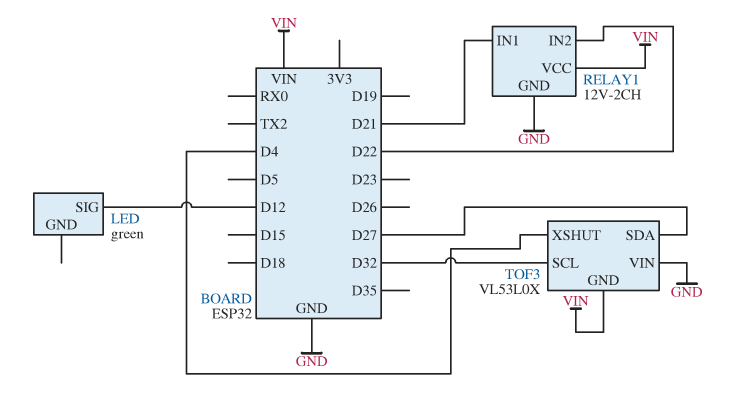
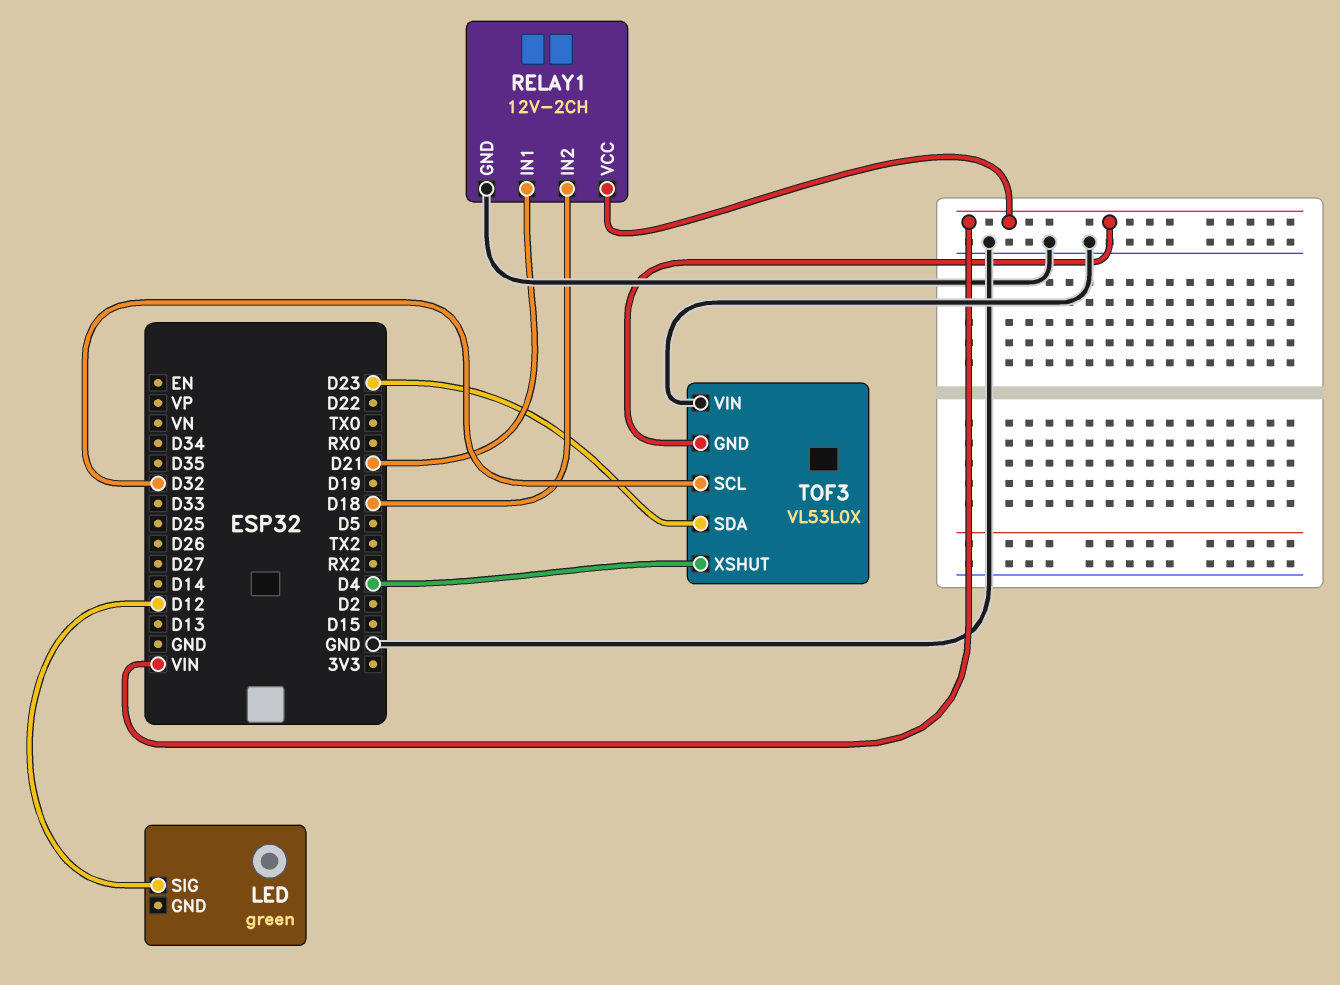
RELAY1 pin IN2: D22 -> D18
TOF3 pin SDA: D27 -> D23

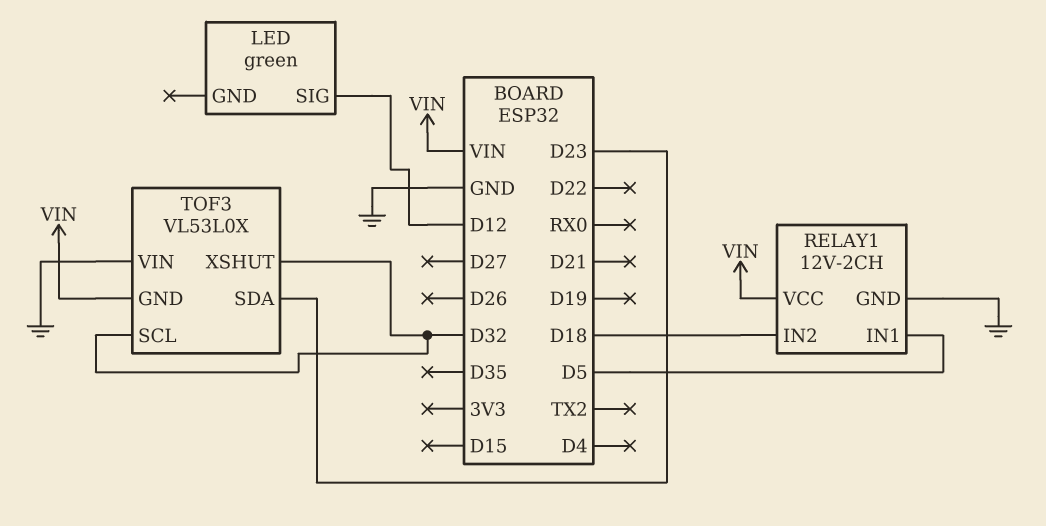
RELAY1 pin IN1: D21 -> D5
TOF3 pin XSHUT: D4 -> D32

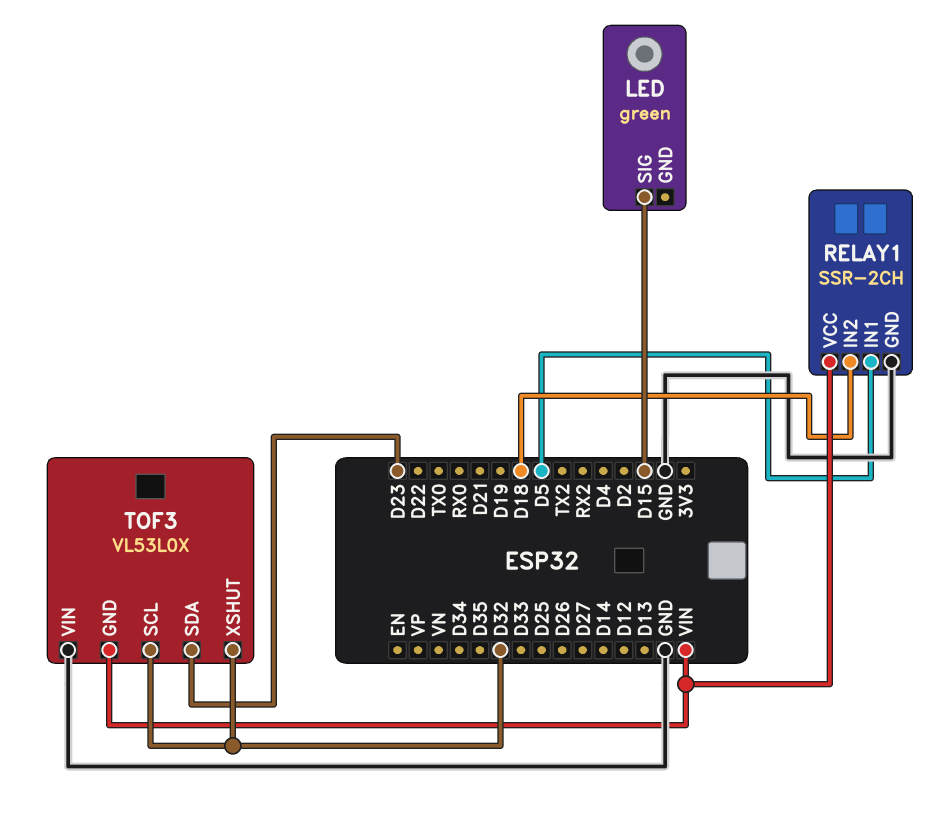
LED pin SIG: D12 -> D15
RELAY1: 12V-2CH -> SSR-2CH

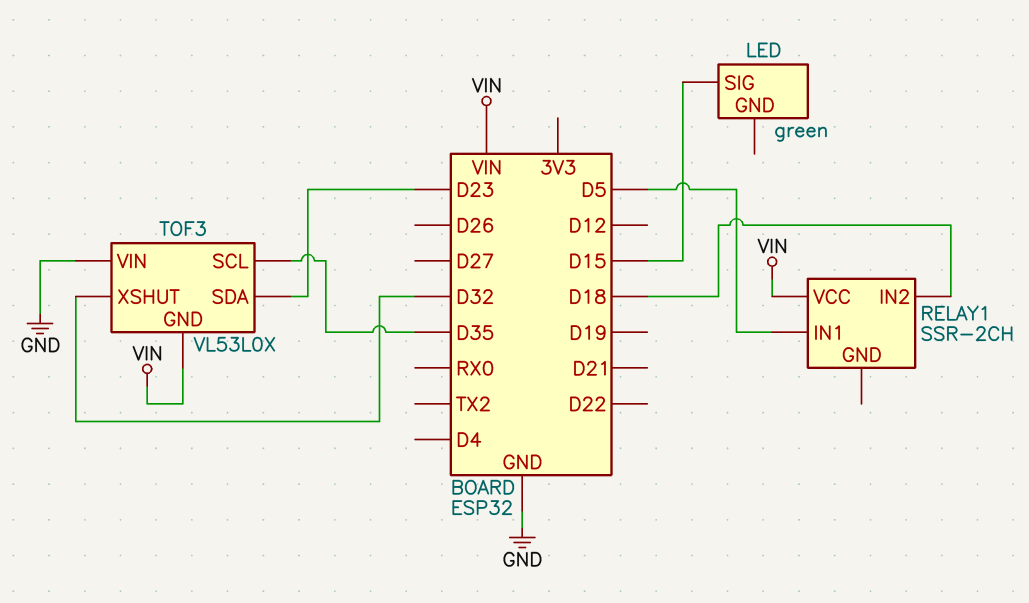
RELAY1 pin GND: GND -> none
TOF3 pin SCL: D32 -> D35

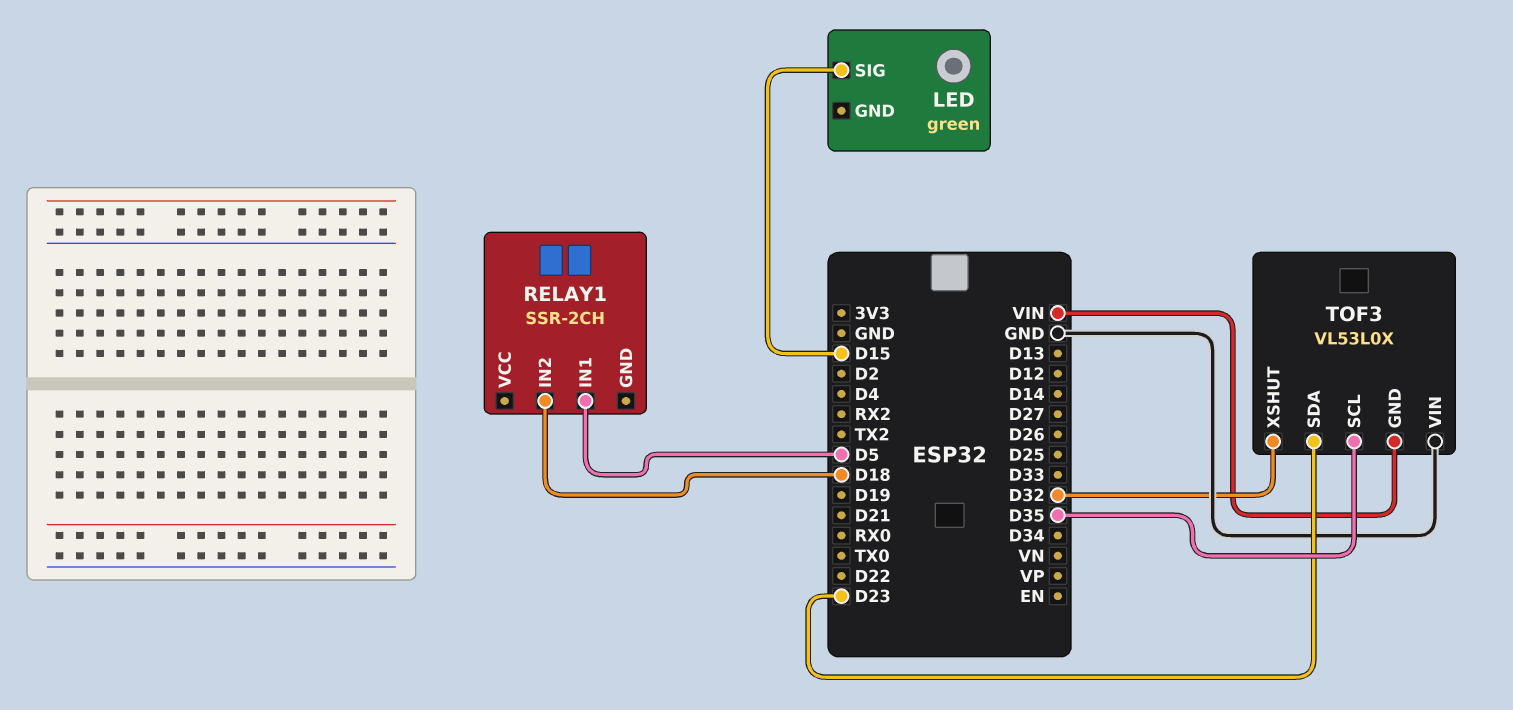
RELAY1 pin VCC: VIN -> none

